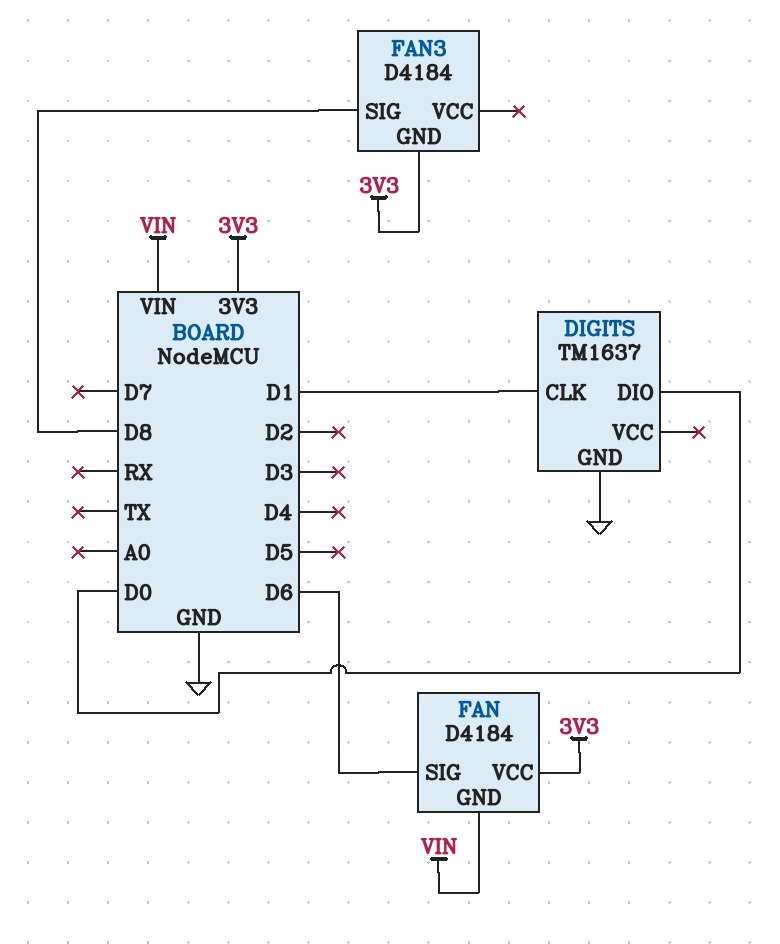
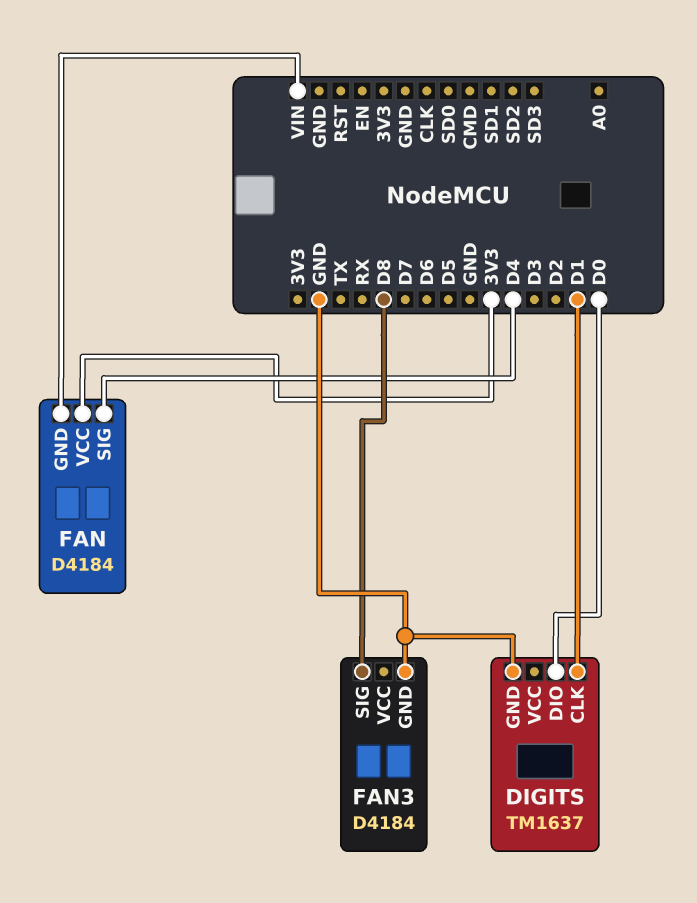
FAN pin SIG: D6 -> D4
FAN3 pin GND: 3V3 -> GND

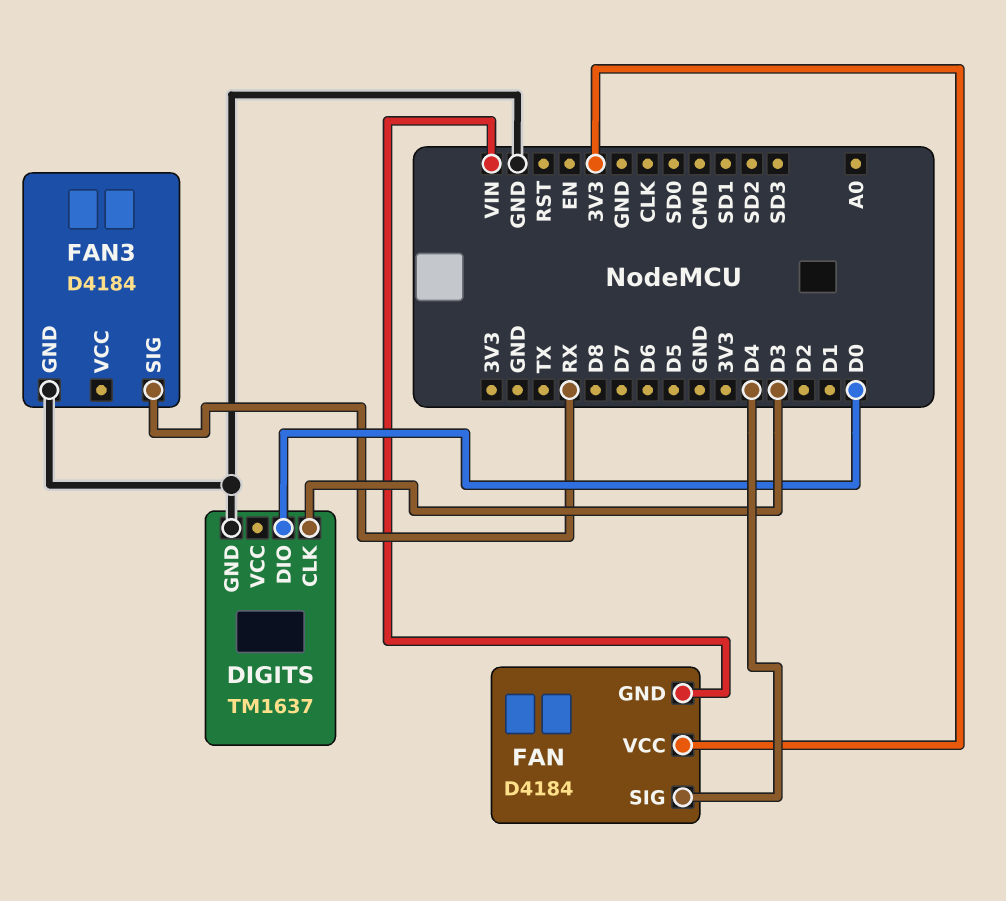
DIGITS pin CLK: D1 -> D3
FAN3 pin SIG: D8 -> RX

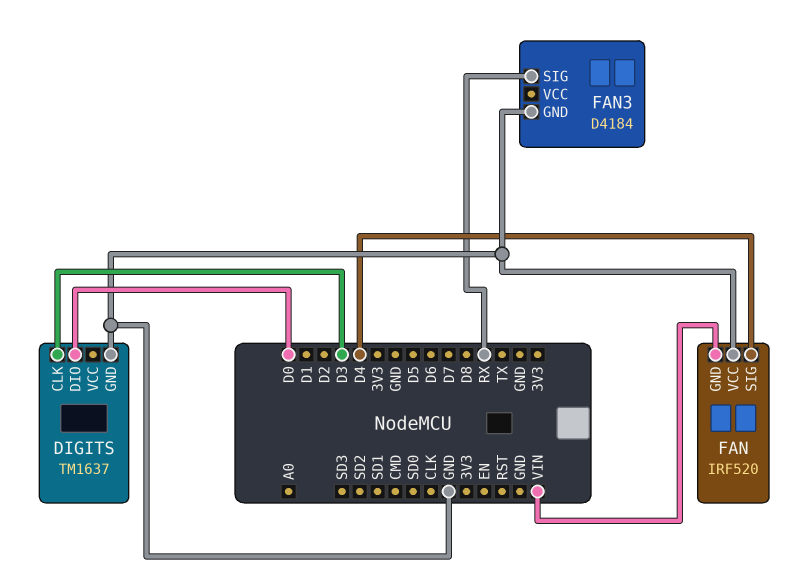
FAN: D4184 -> IRF520
FAN pin VCC: 3V3 -> GND

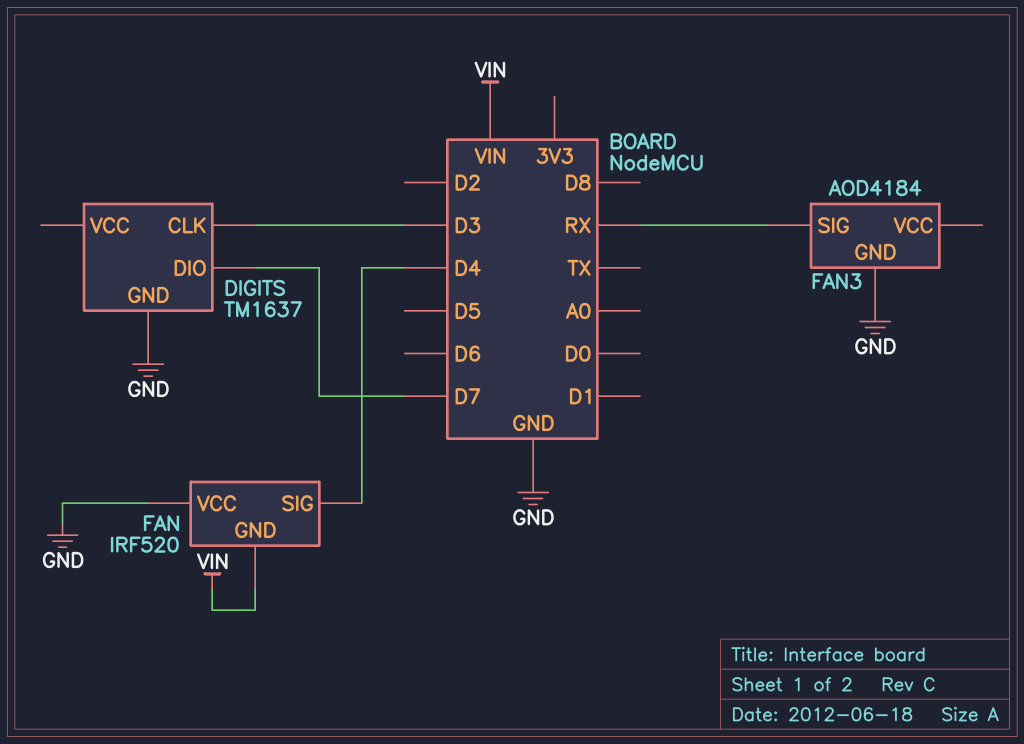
DIGITS pin DIO: D0 -> D7
FAN3: D4184 -> AOD4184

